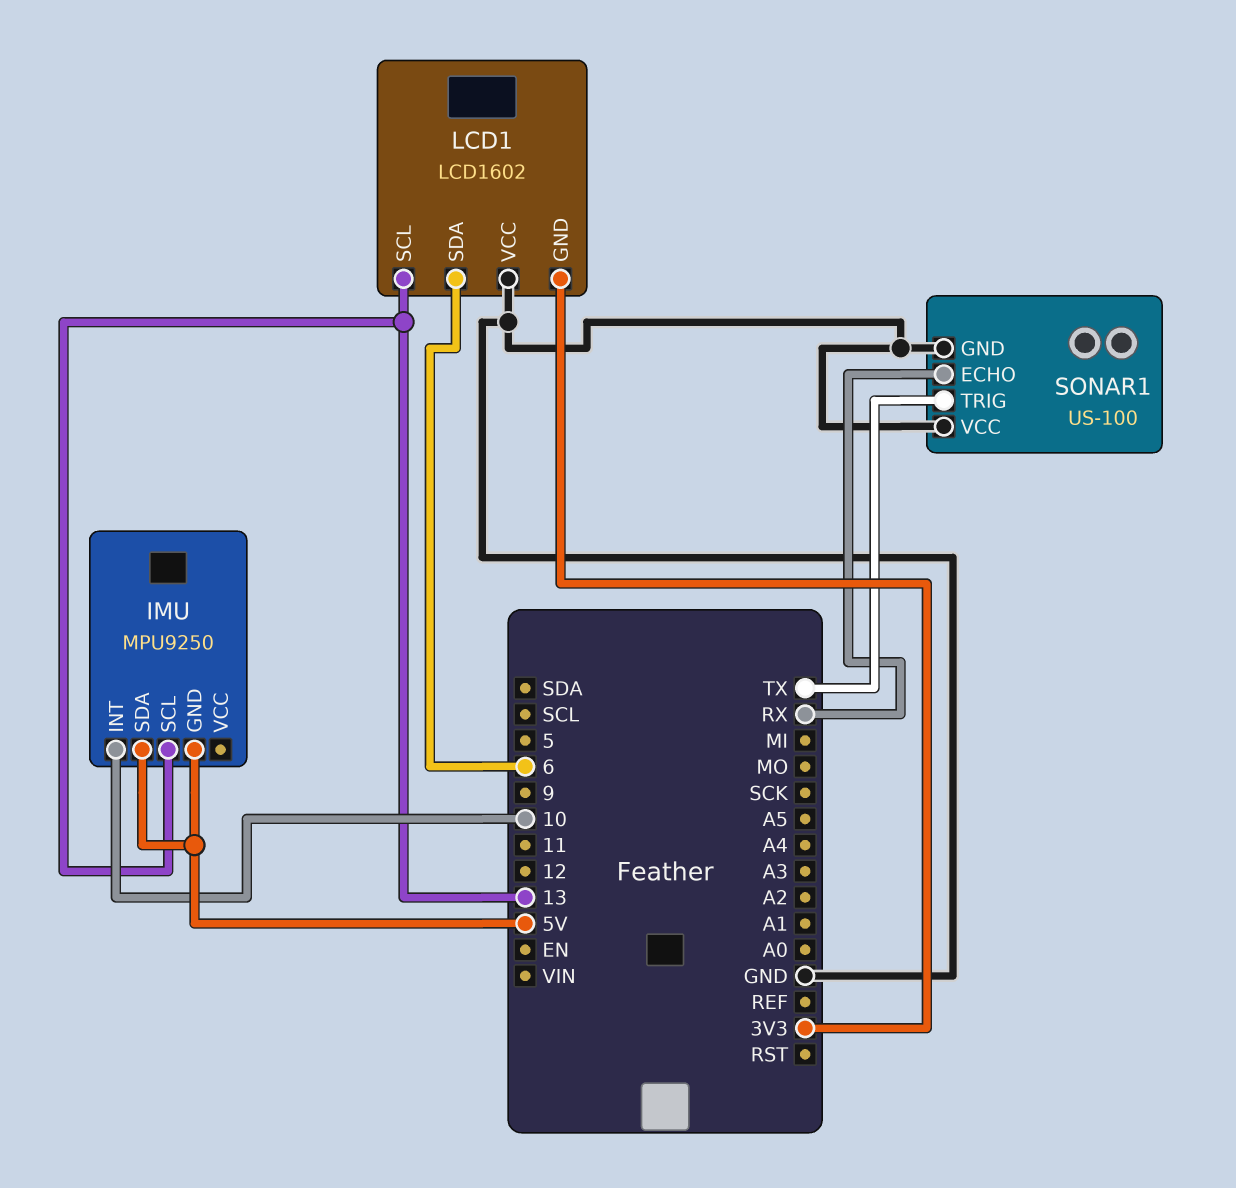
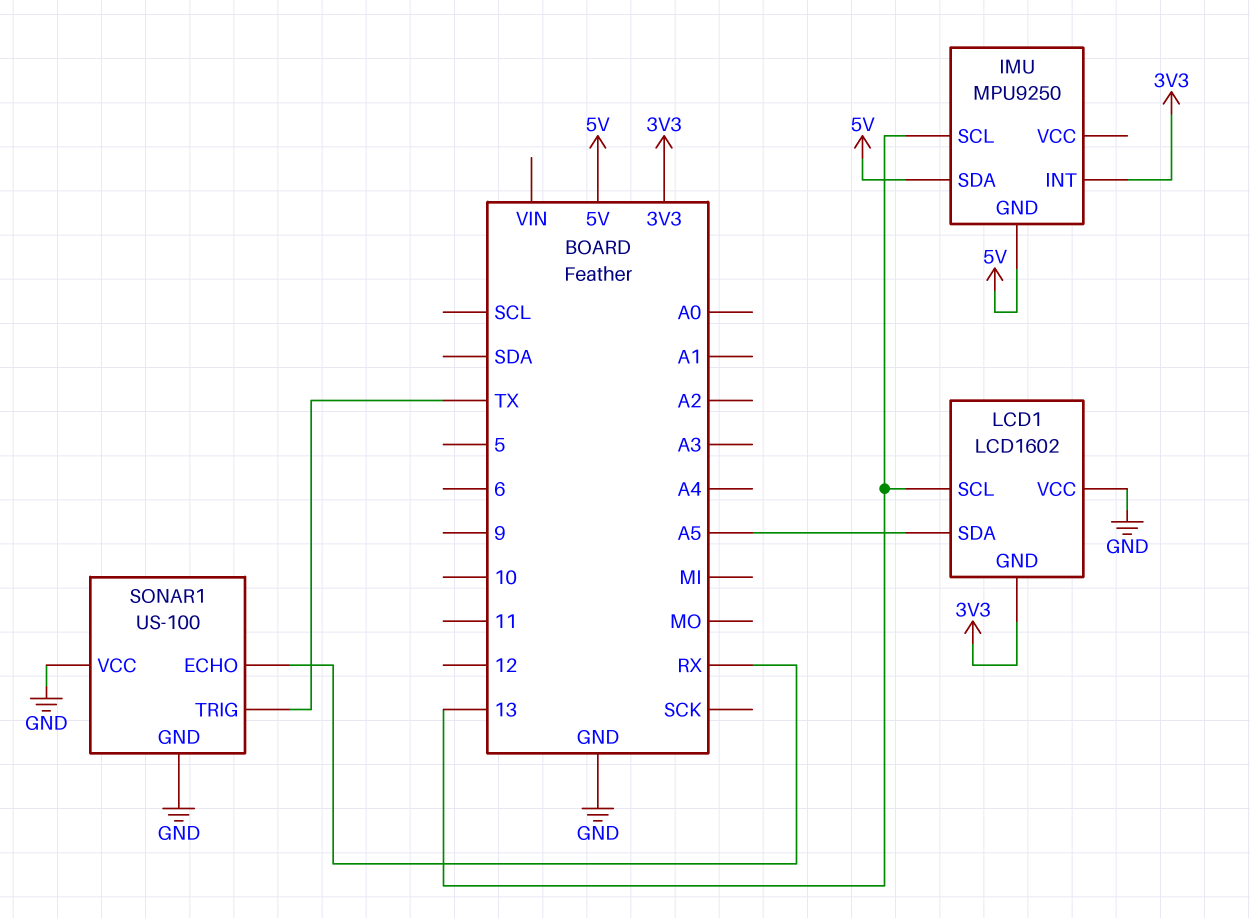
IMU pin INT: 10 -> 3V3
LCD1 pin SDA: 6 -> A5

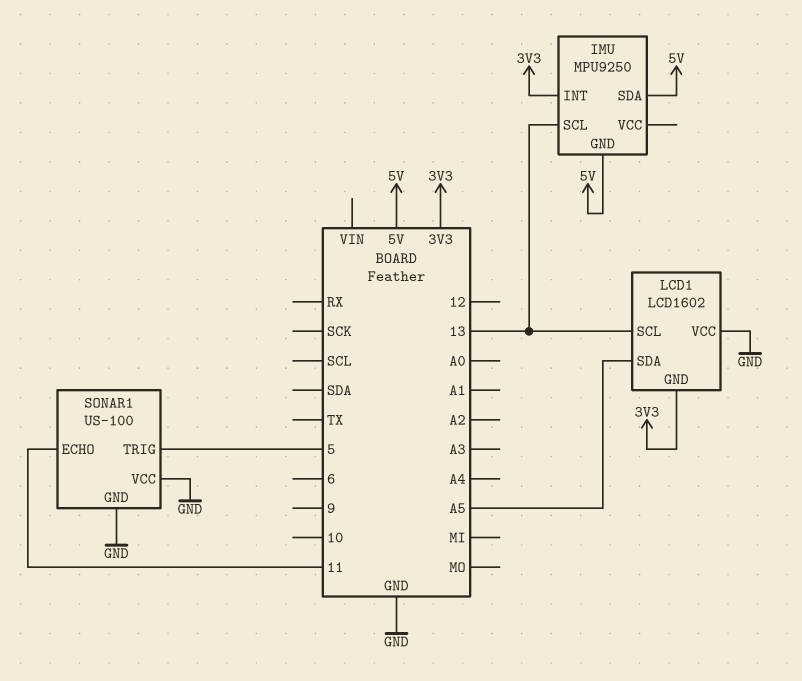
SONAR1 pin ECHO: RX -> 11
SONAR1 pin TRIG: TX -> 5

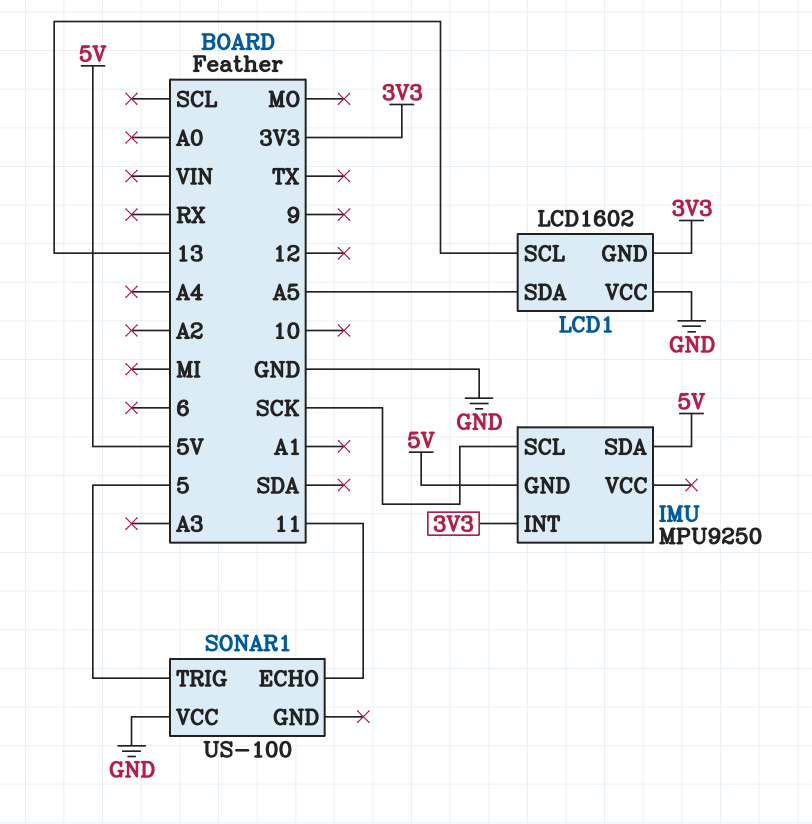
IMU pin SCL: 13 -> SCK
SONAR1 pin GND: GND -> none

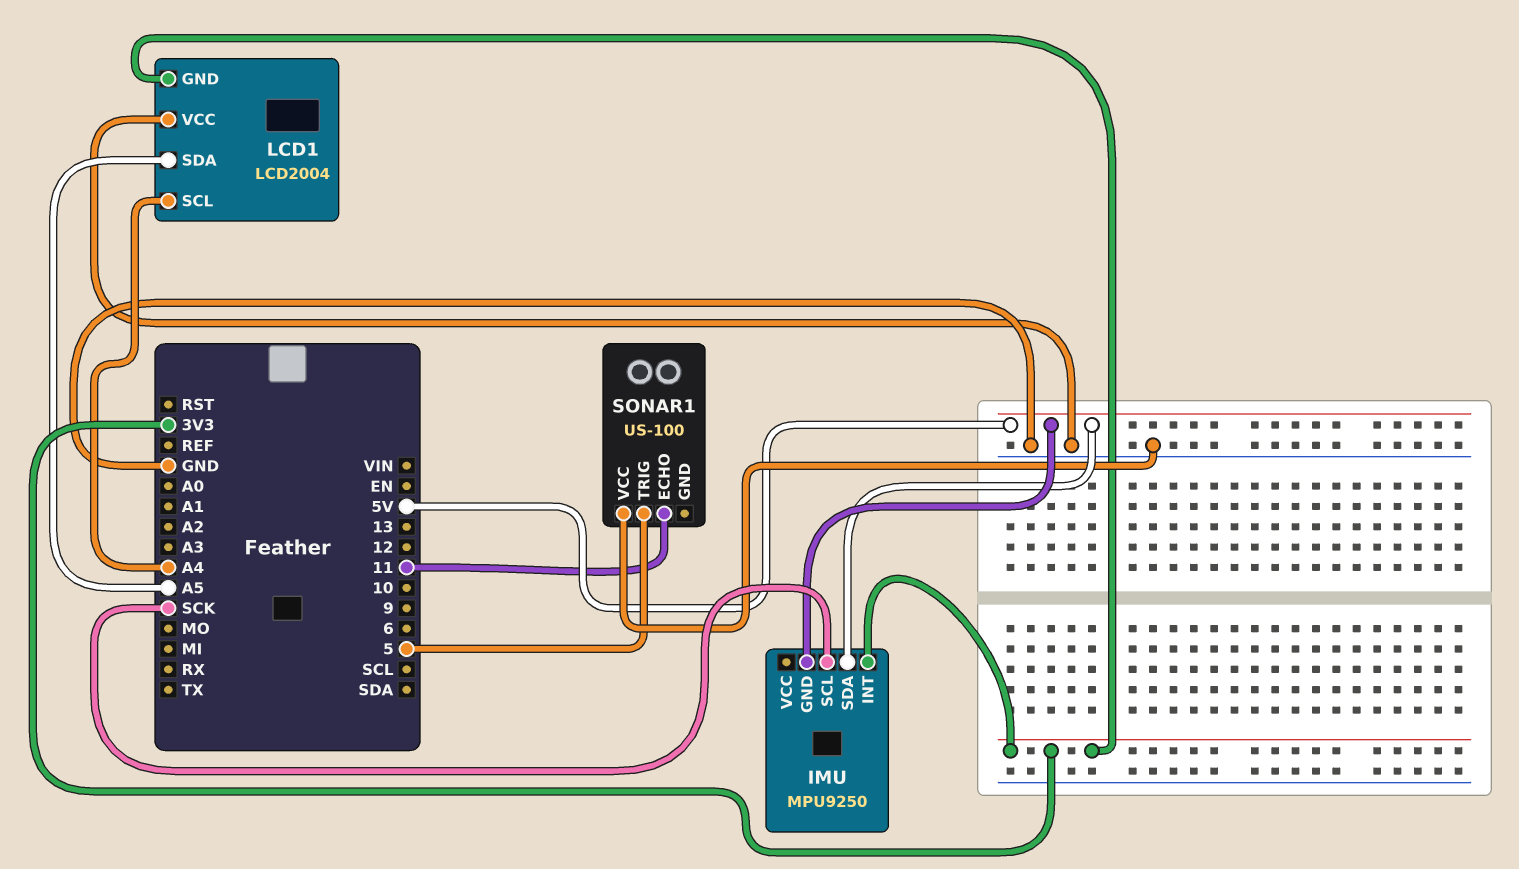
LCD1: LCD1602 -> LCD2004
LCD1 pin SCL: 13 -> A4

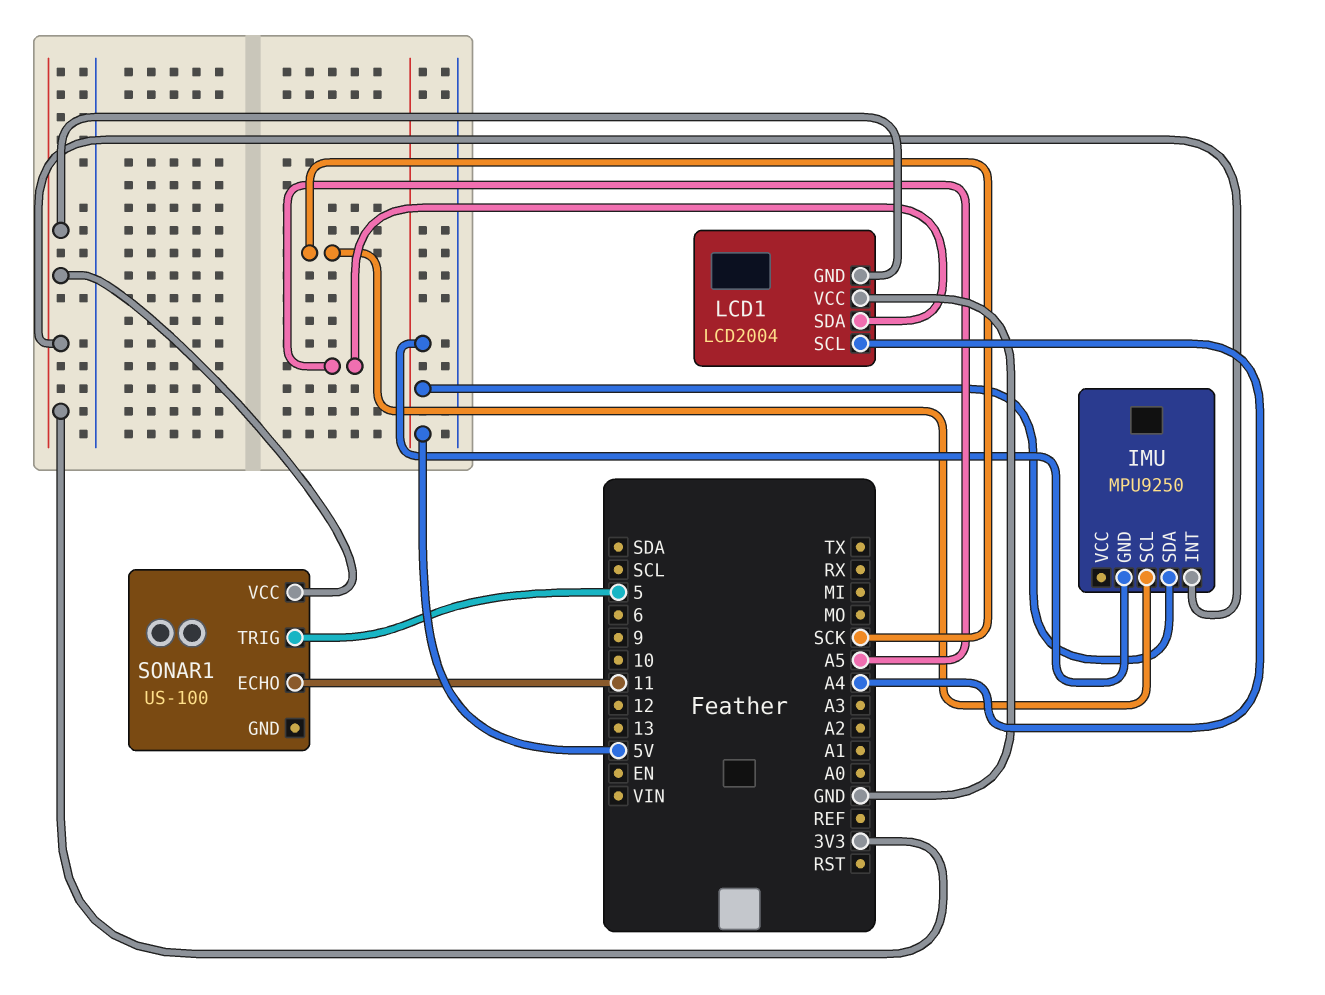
SONAR1 pin VCC: GND -> 3V3

